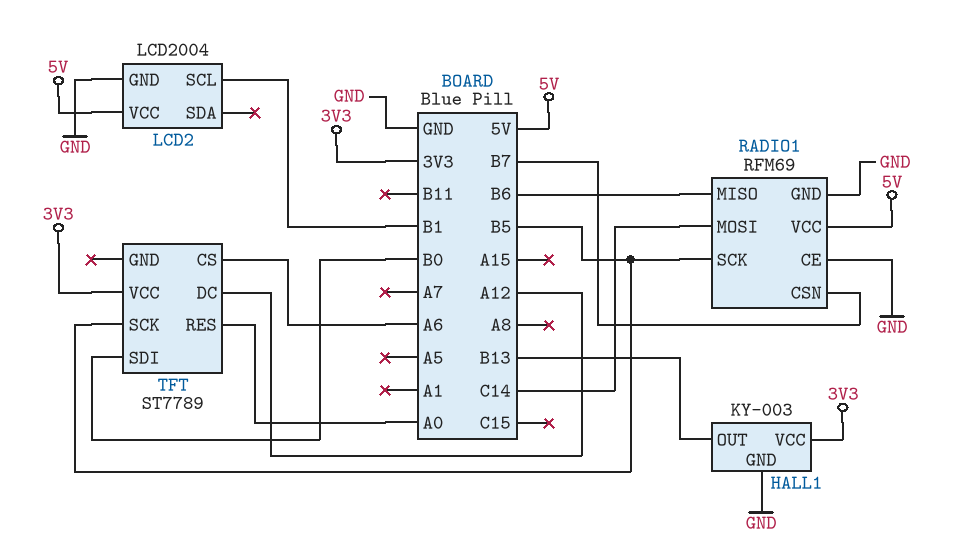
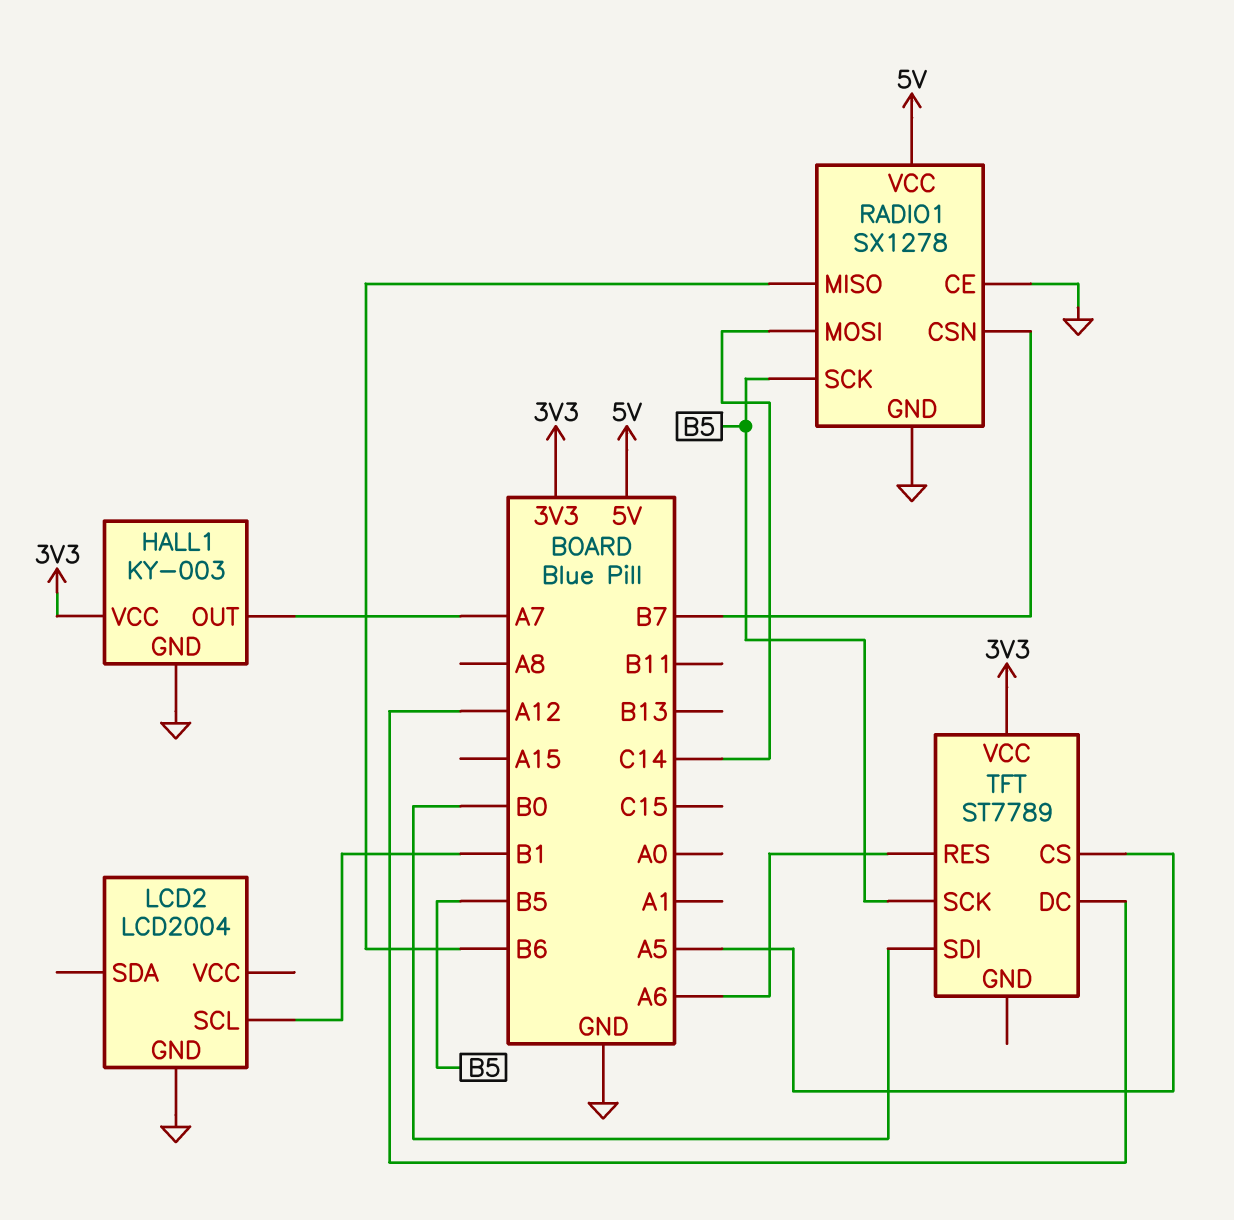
HALL1 pin OUT: B13 -> A7
LCD2 pin VCC: 5V -> none
RADIO1: RFM69 -> SX1278
TFT pin CS: A6 -> A5
TFT pin RES: A0 -> A6

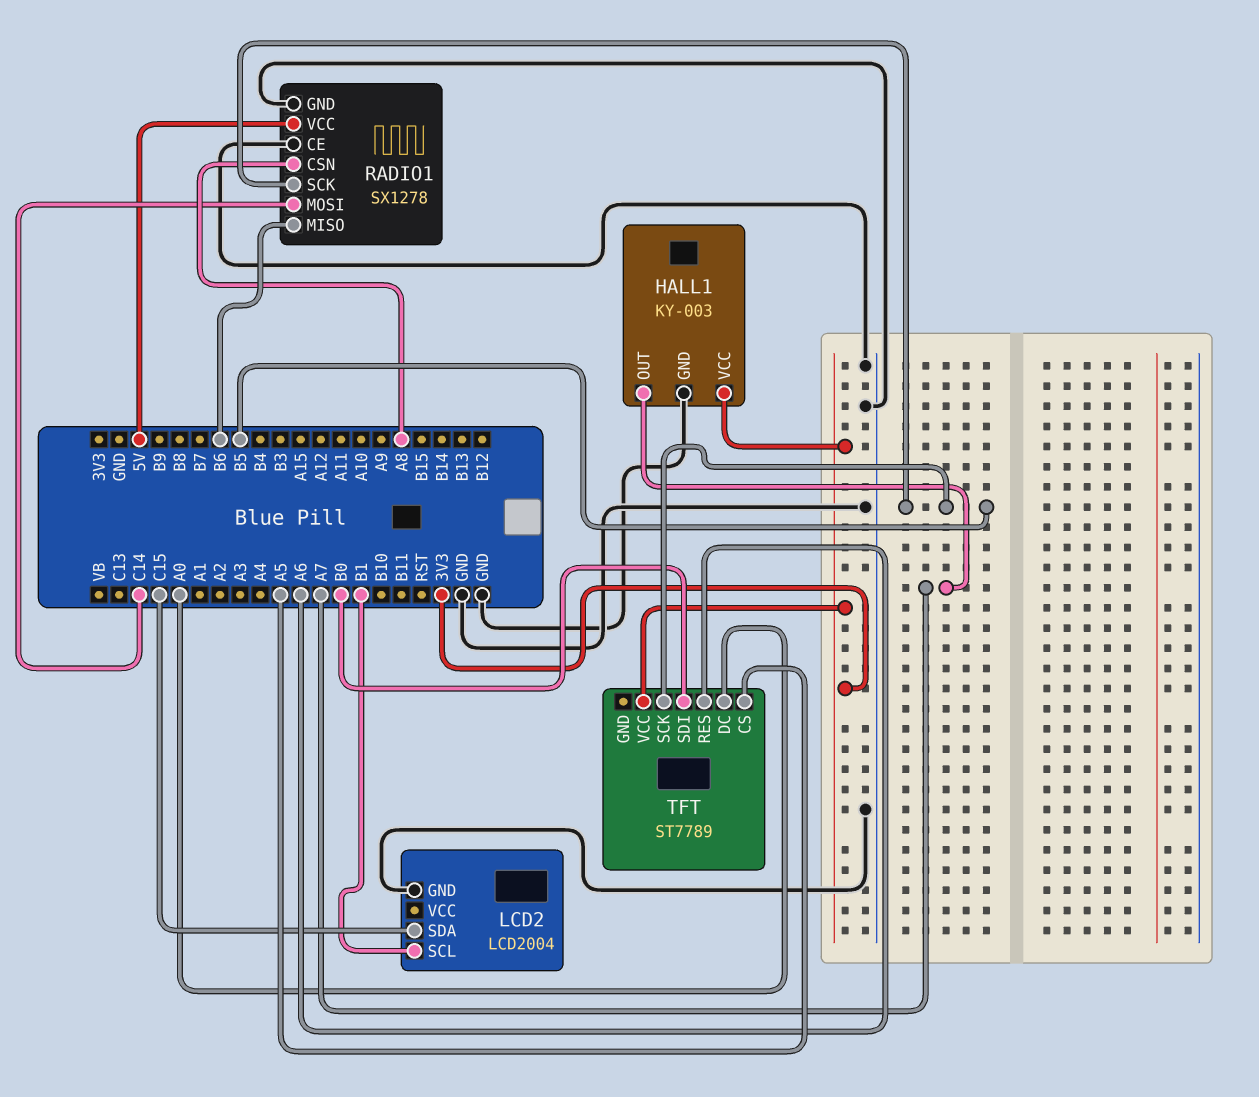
LCD2 pin SDA: none -> C15
RADIO1 pin CSN: B7 -> A8
TFT pin DC: A12 -> A0

